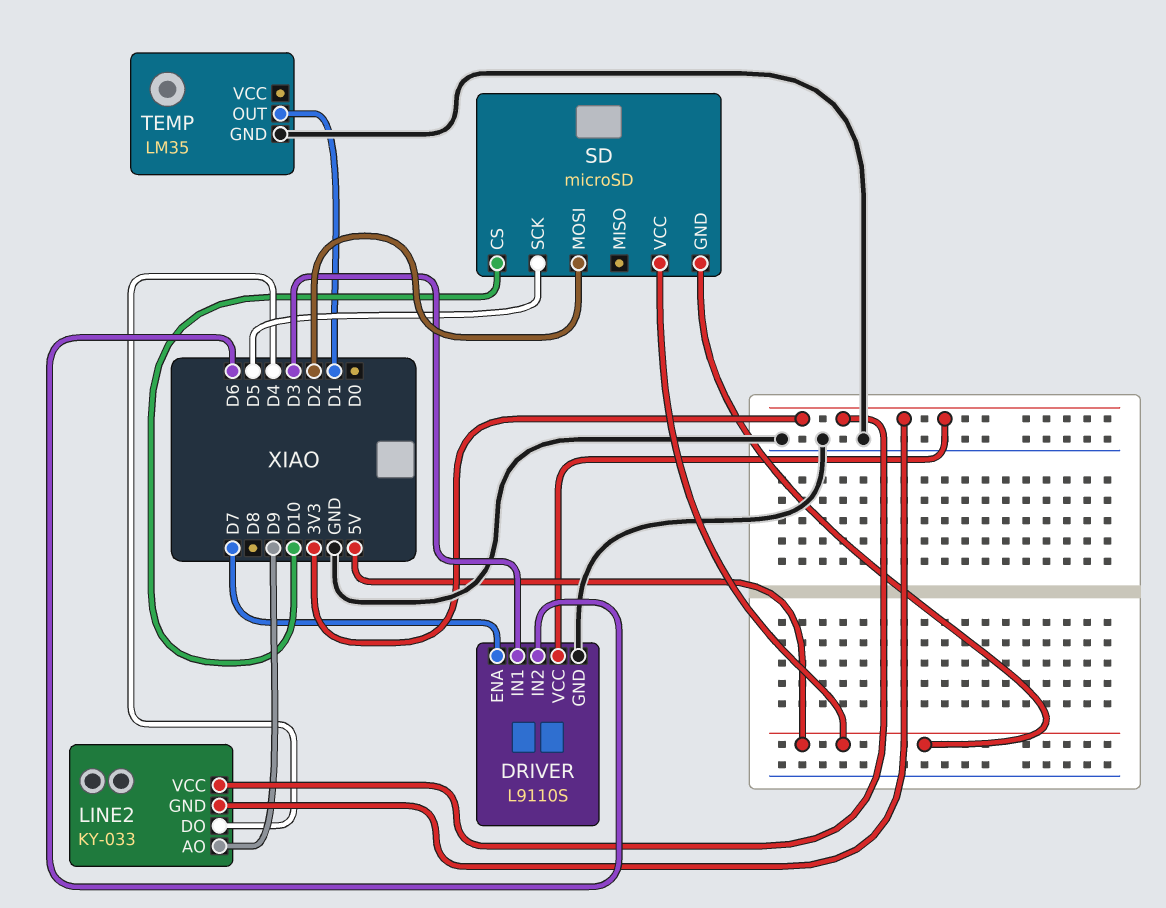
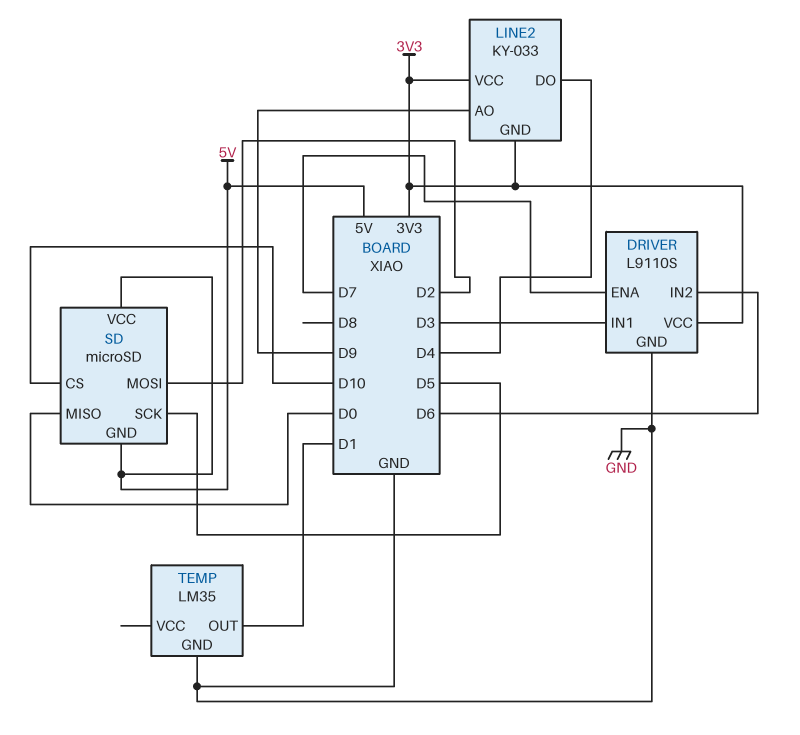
SD pin MISO: none -> D0

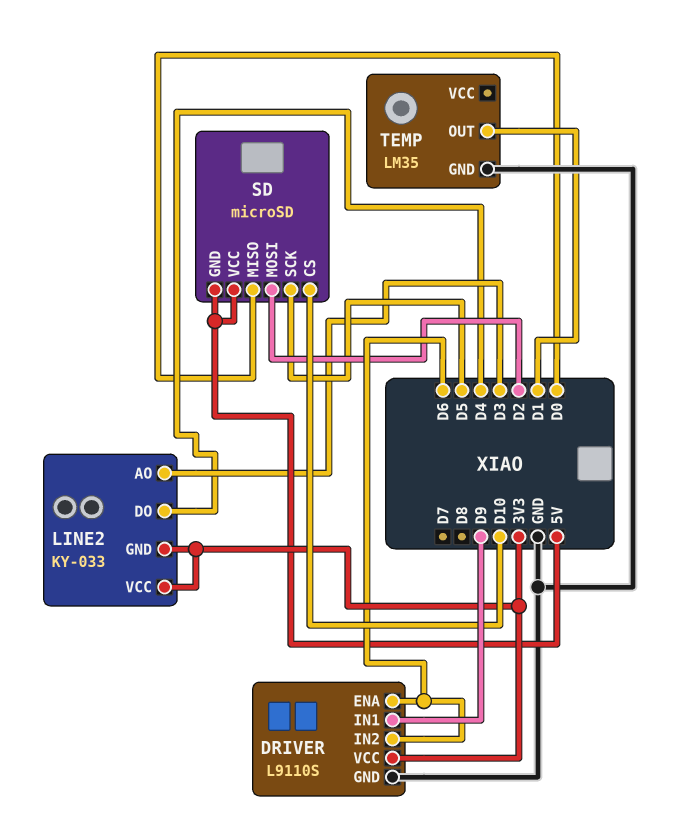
DRIVER pin ENA: D7 -> D6
DRIVER pin IN1: D3 -> D9
LINE2 pin AO: D9 -> D3

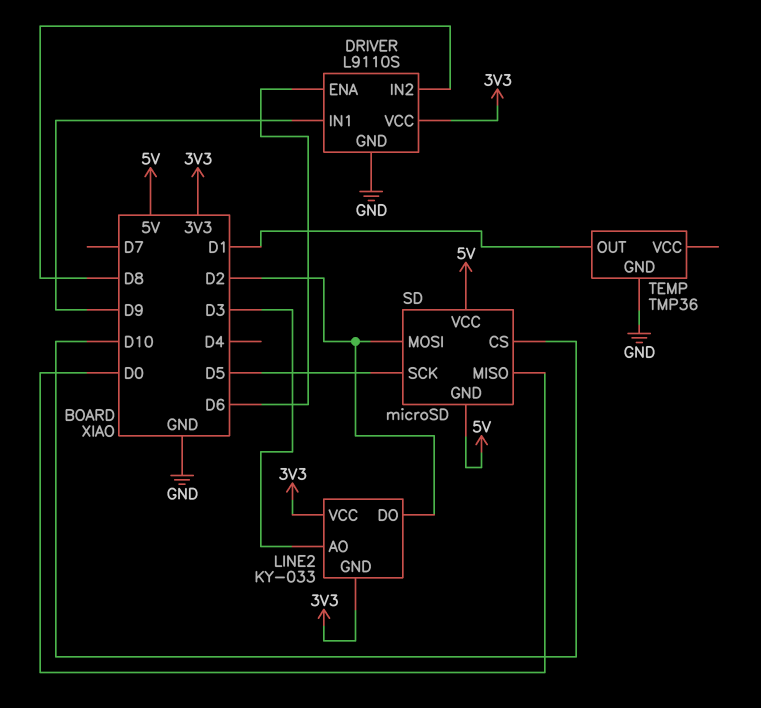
DRIVER pin IN2: D6 -> D8
LINE2 pin DO: D4 -> D2
TEMP: LM35 -> TMP36

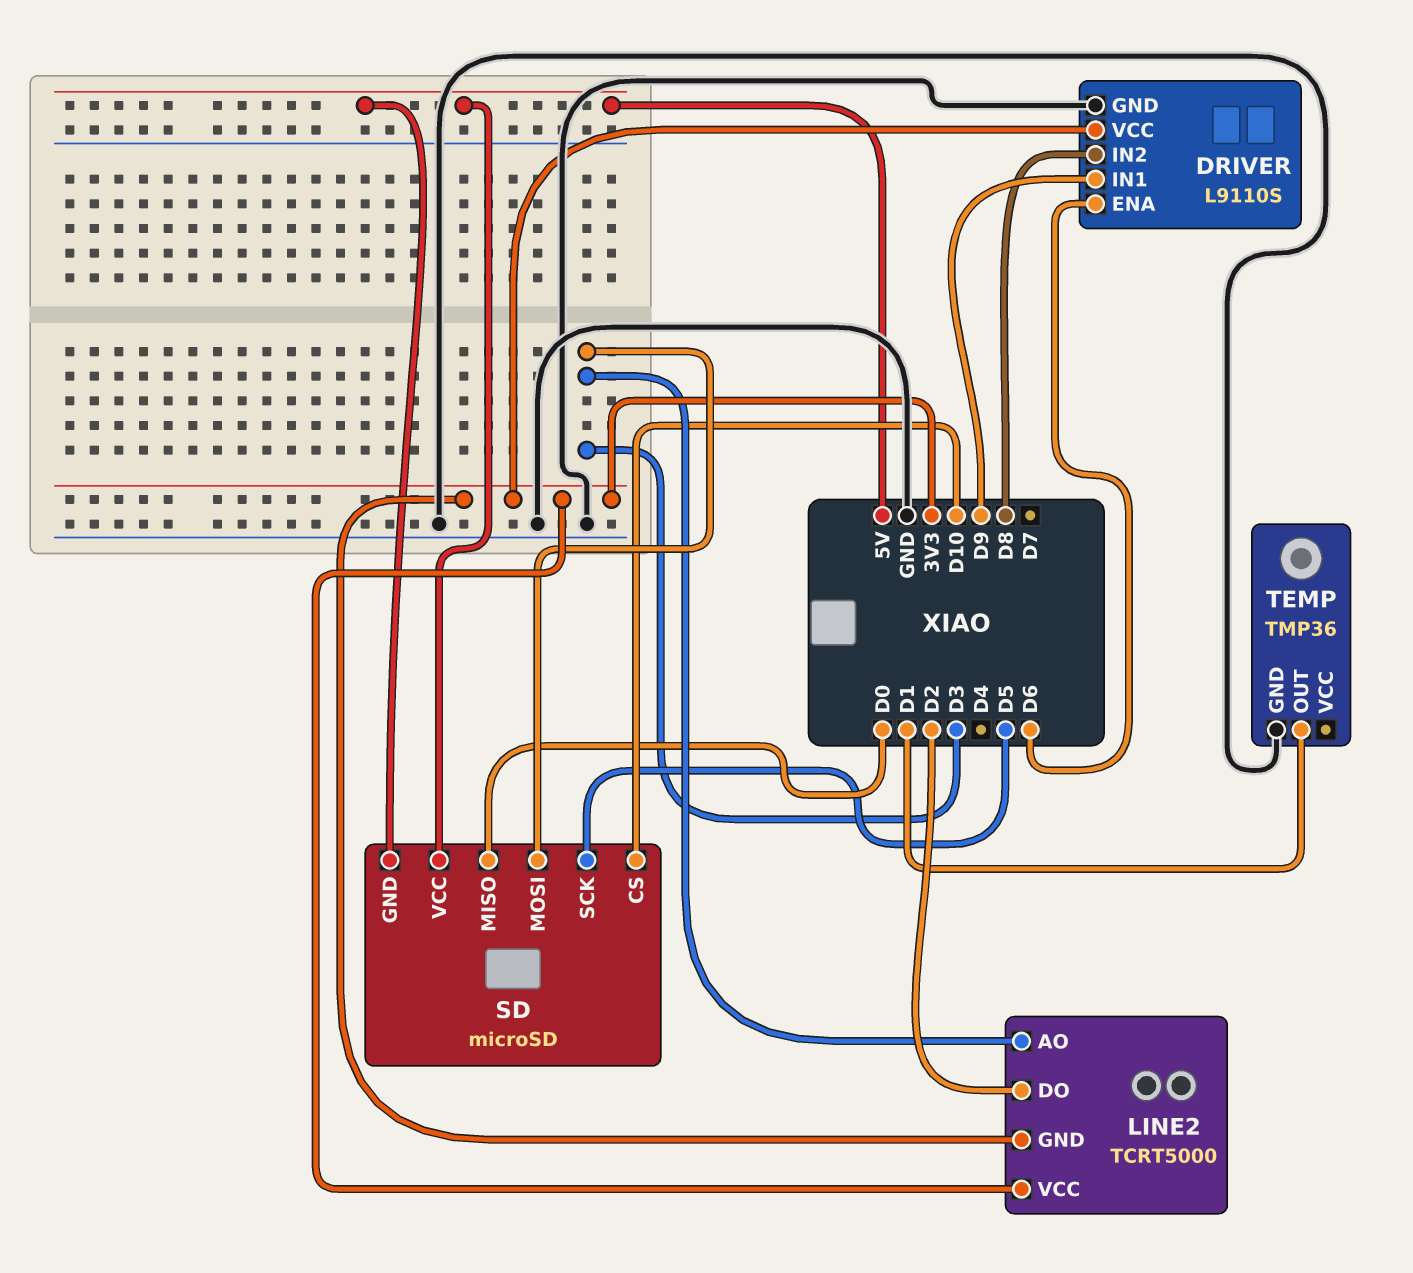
LINE2: KY-033 -> TCRT5000
SD pin MOSI: D2 -> D3

